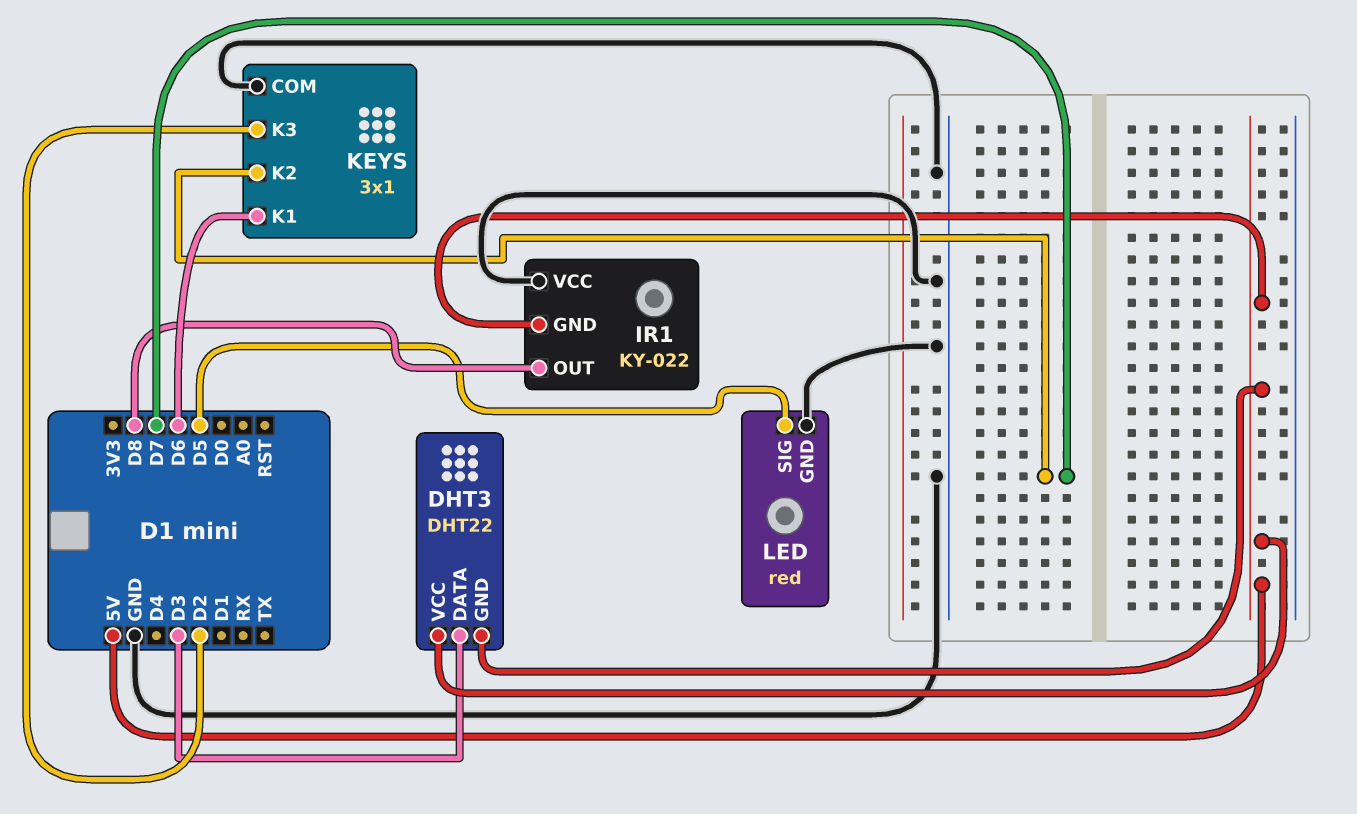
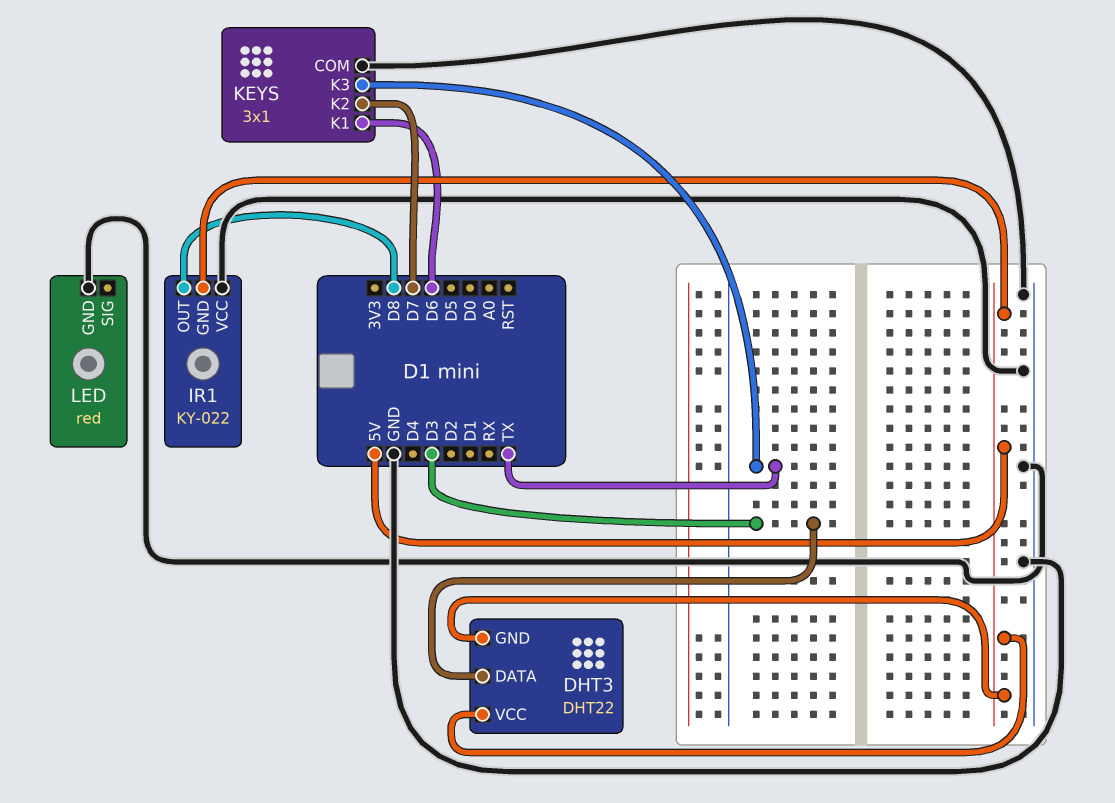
KEYS pin K3: D2 -> TX
LED pin SIG: D5 -> none

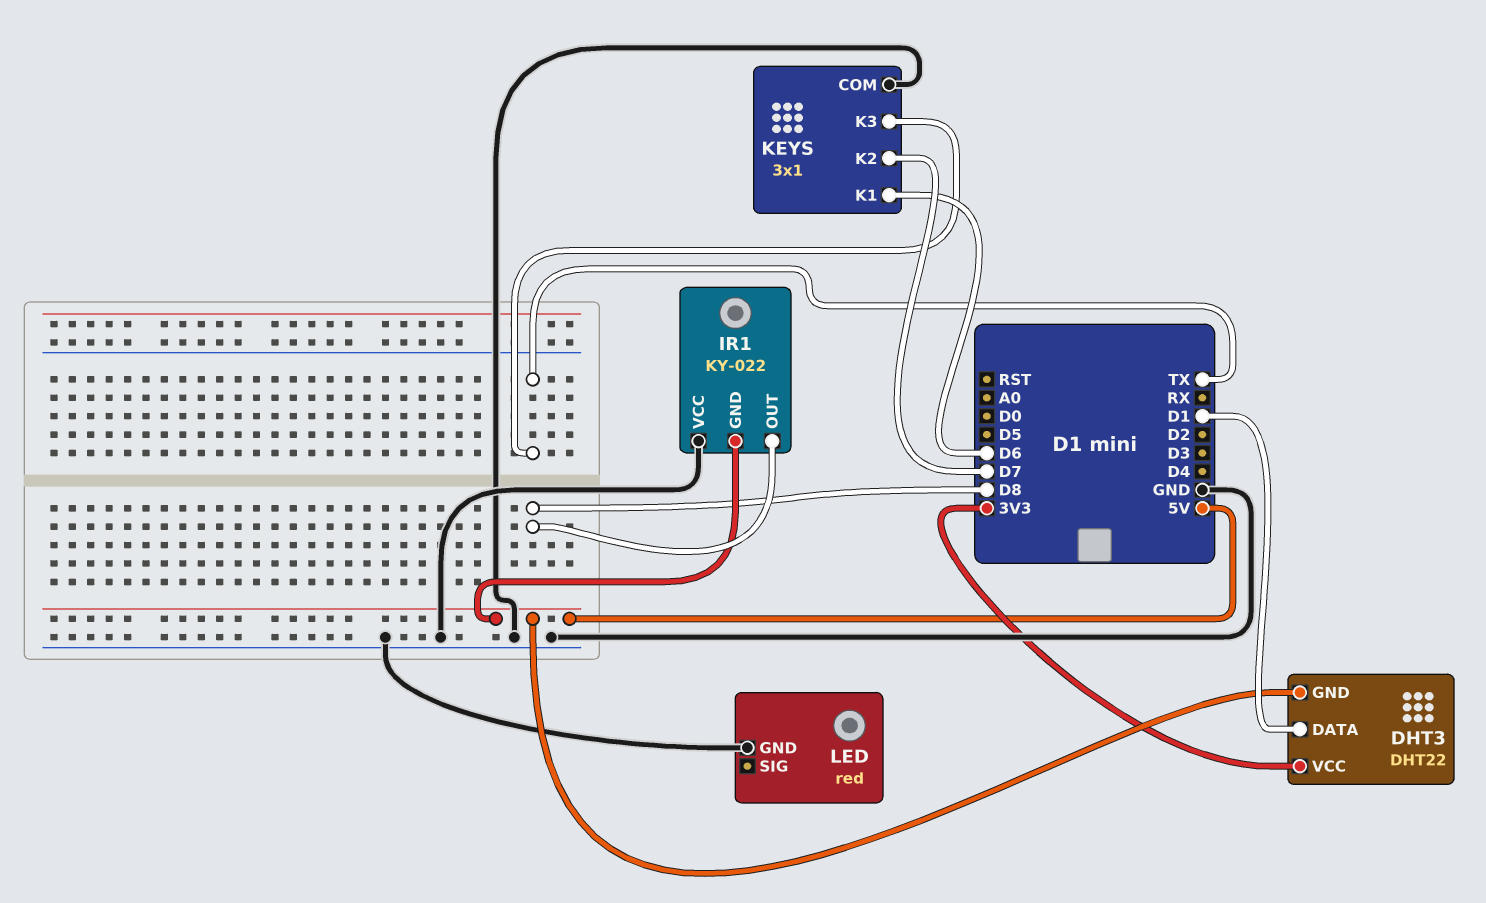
DHT3 pin DATA: D3 -> D1
DHT3 pin VCC: 5V -> 3V3

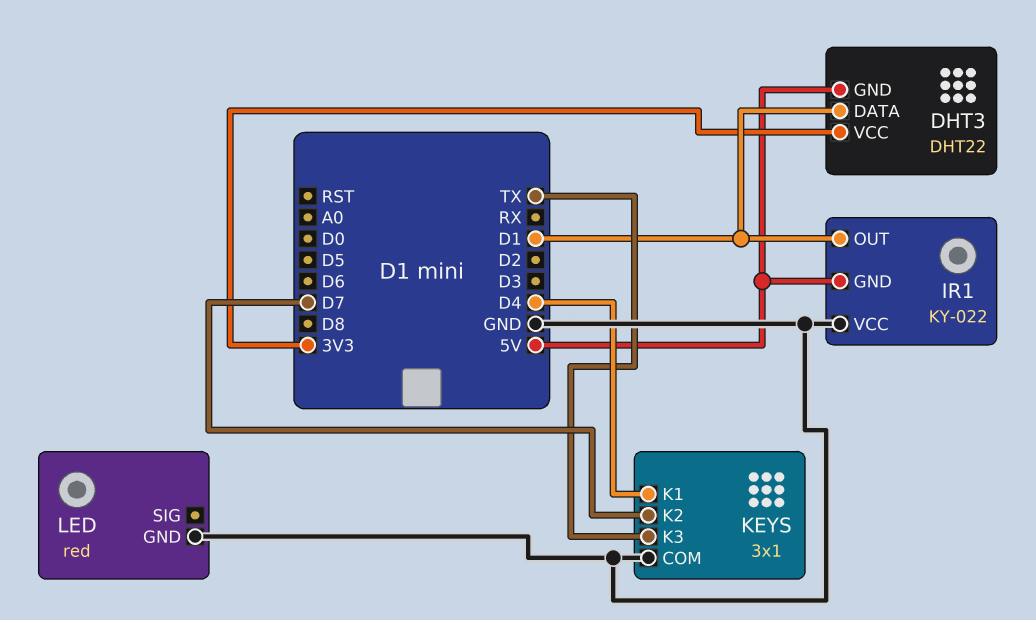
IR1 pin OUT: D8 -> D1
KEYS pin K1: D6 -> D4

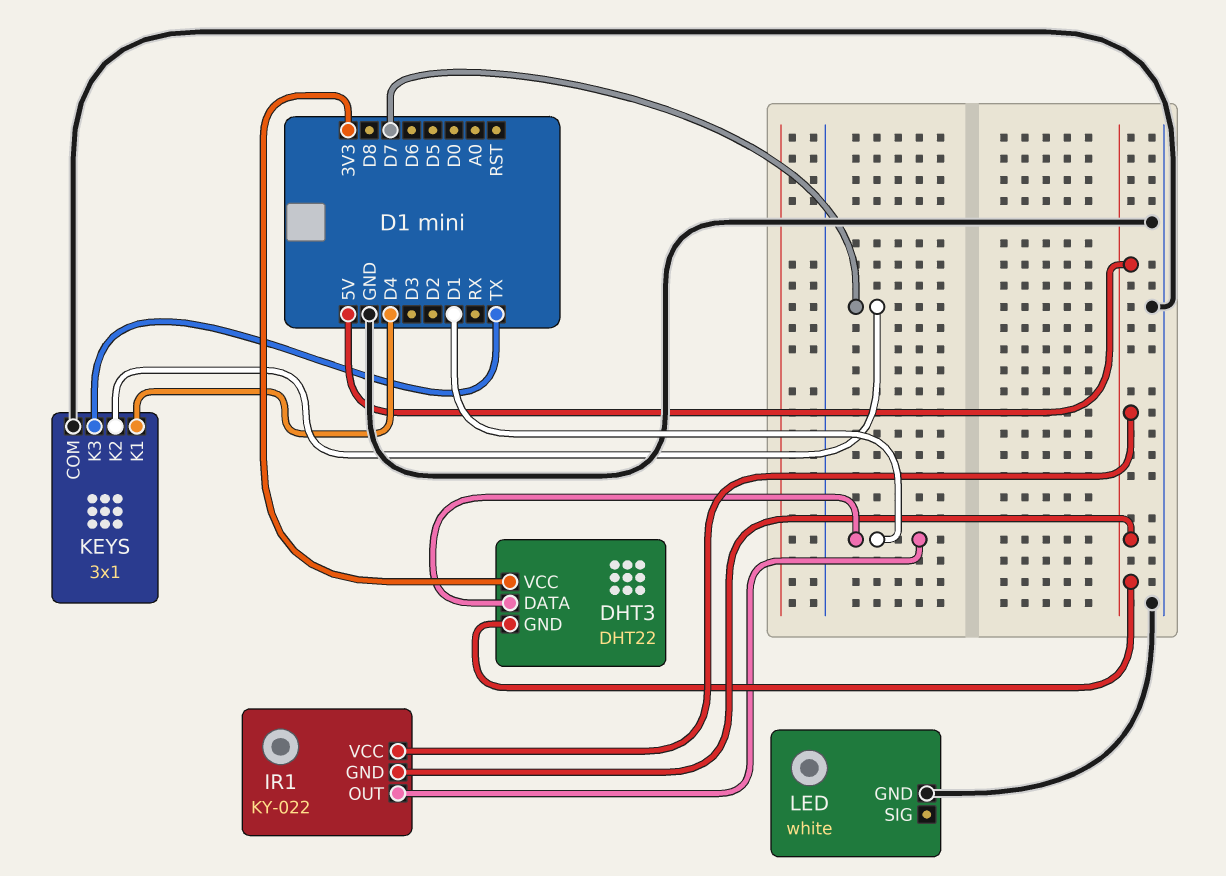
IR1 pin VCC: GND -> 5V
LED: red -> white

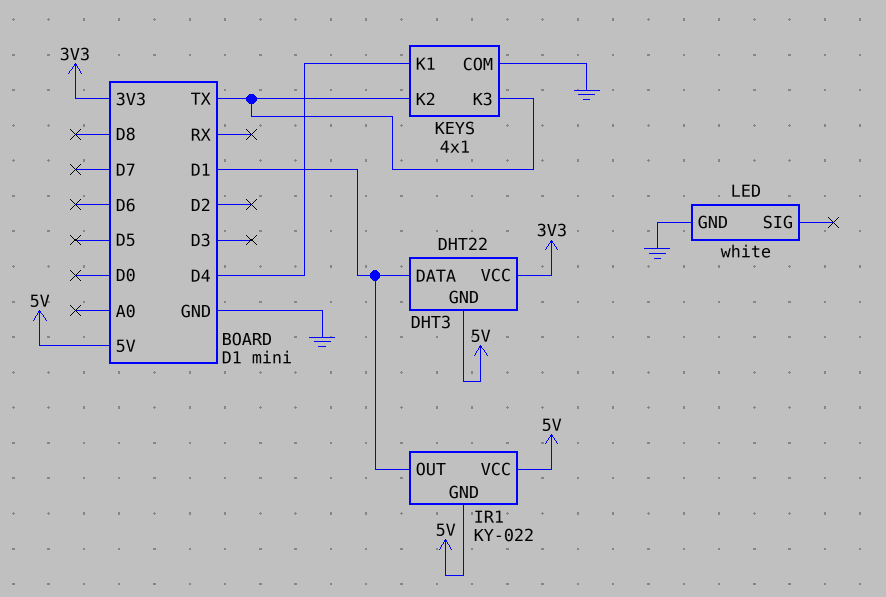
KEYS: 3x1 -> 4x1
KEYS pin K2: D7 -> TX

